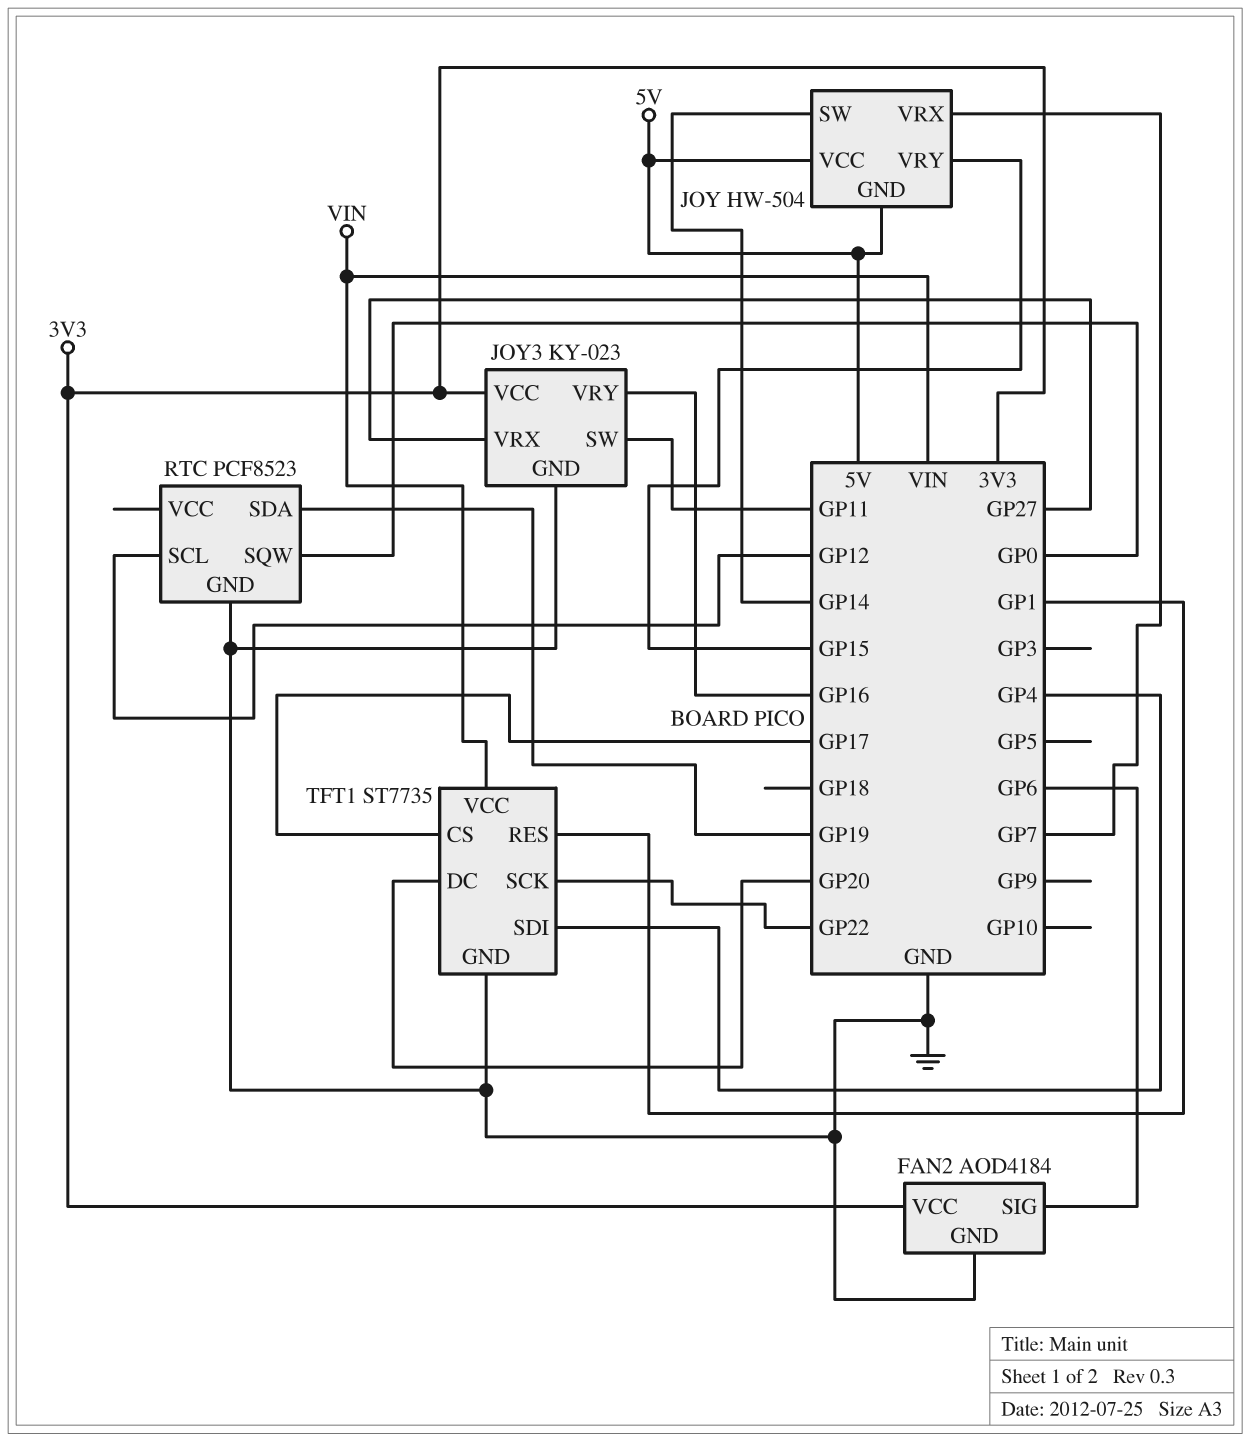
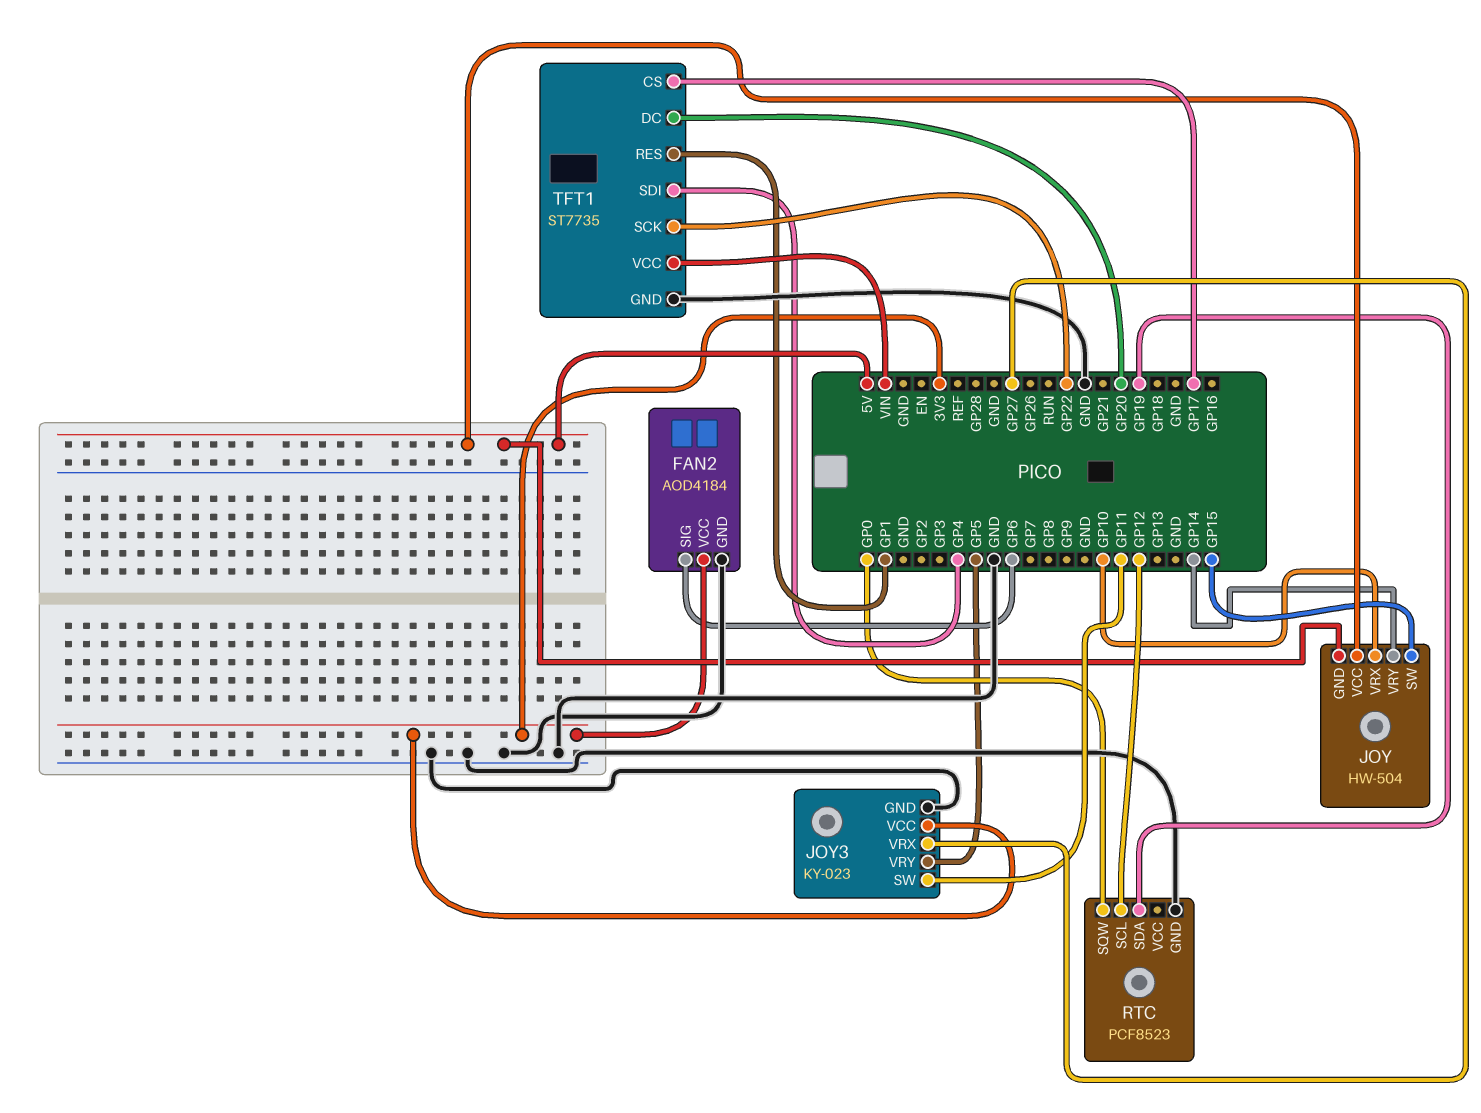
JOY pin SW: GP14 -> GP15
JOY pin VRX: GP7 -> GP10
JOY pin VRY: GP15 -> GP14
JOY3 pin VRY: GP16 -> GP5

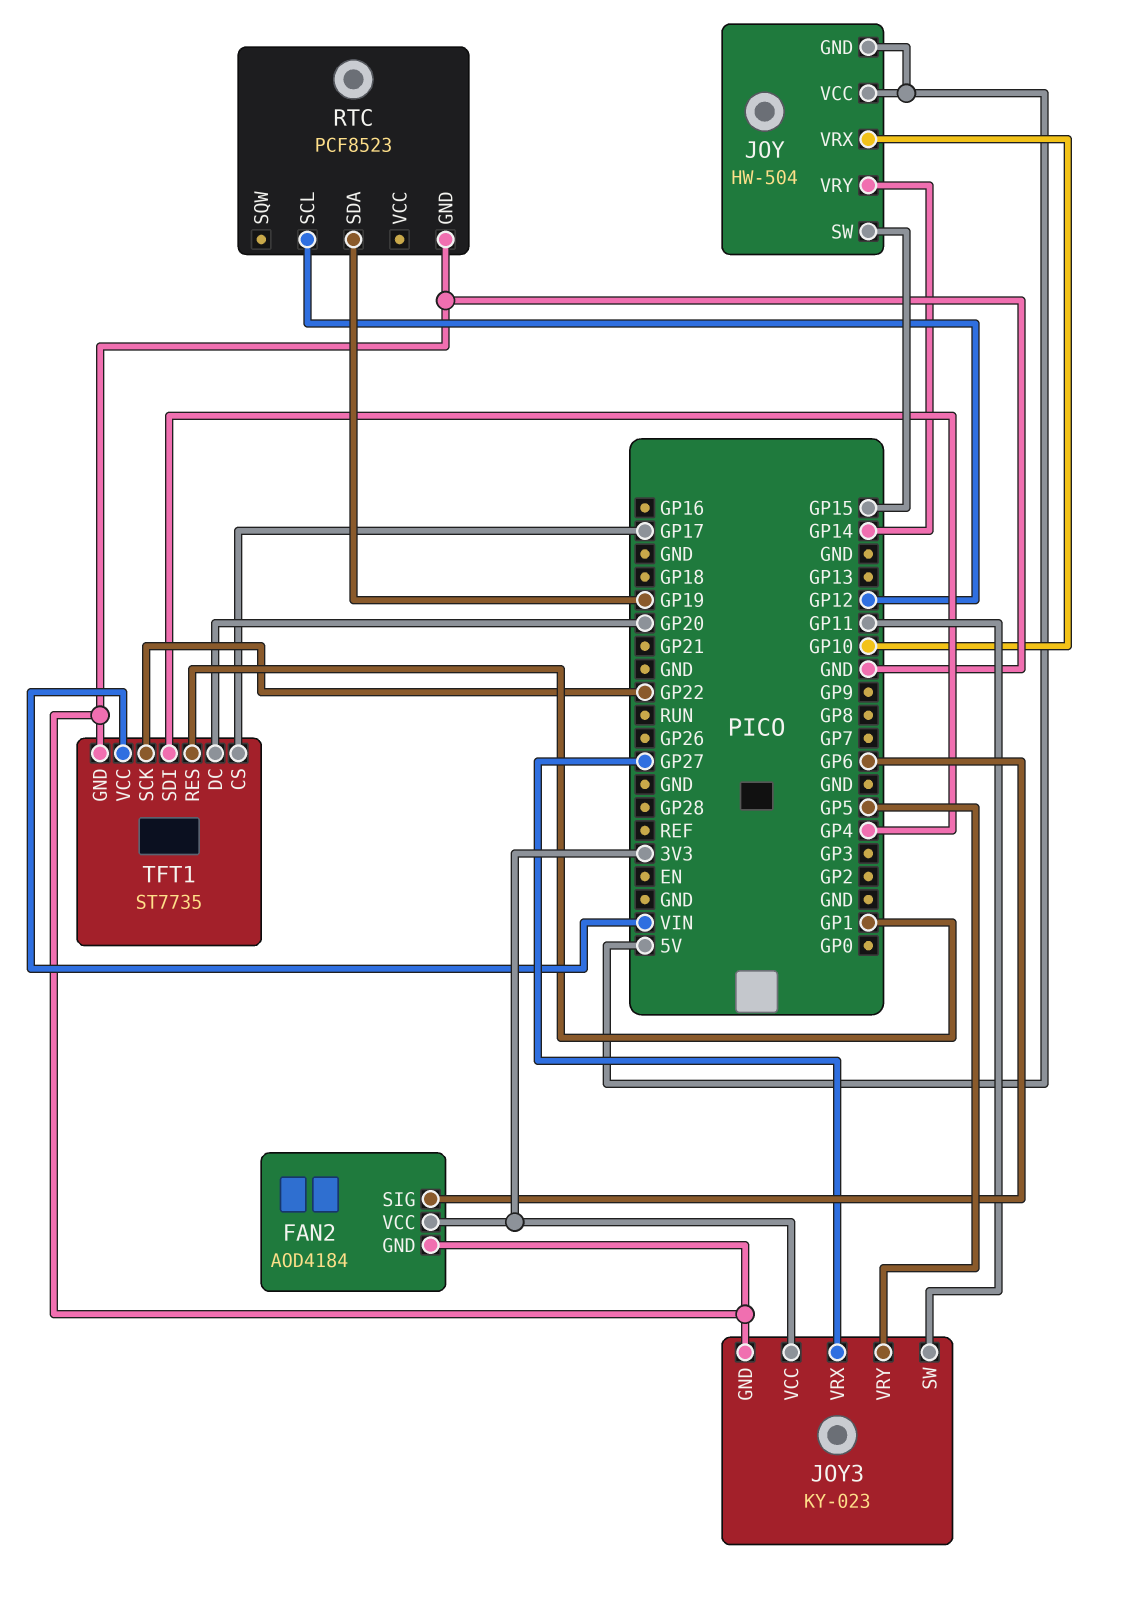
RTC pin SQW: GP0 -> none

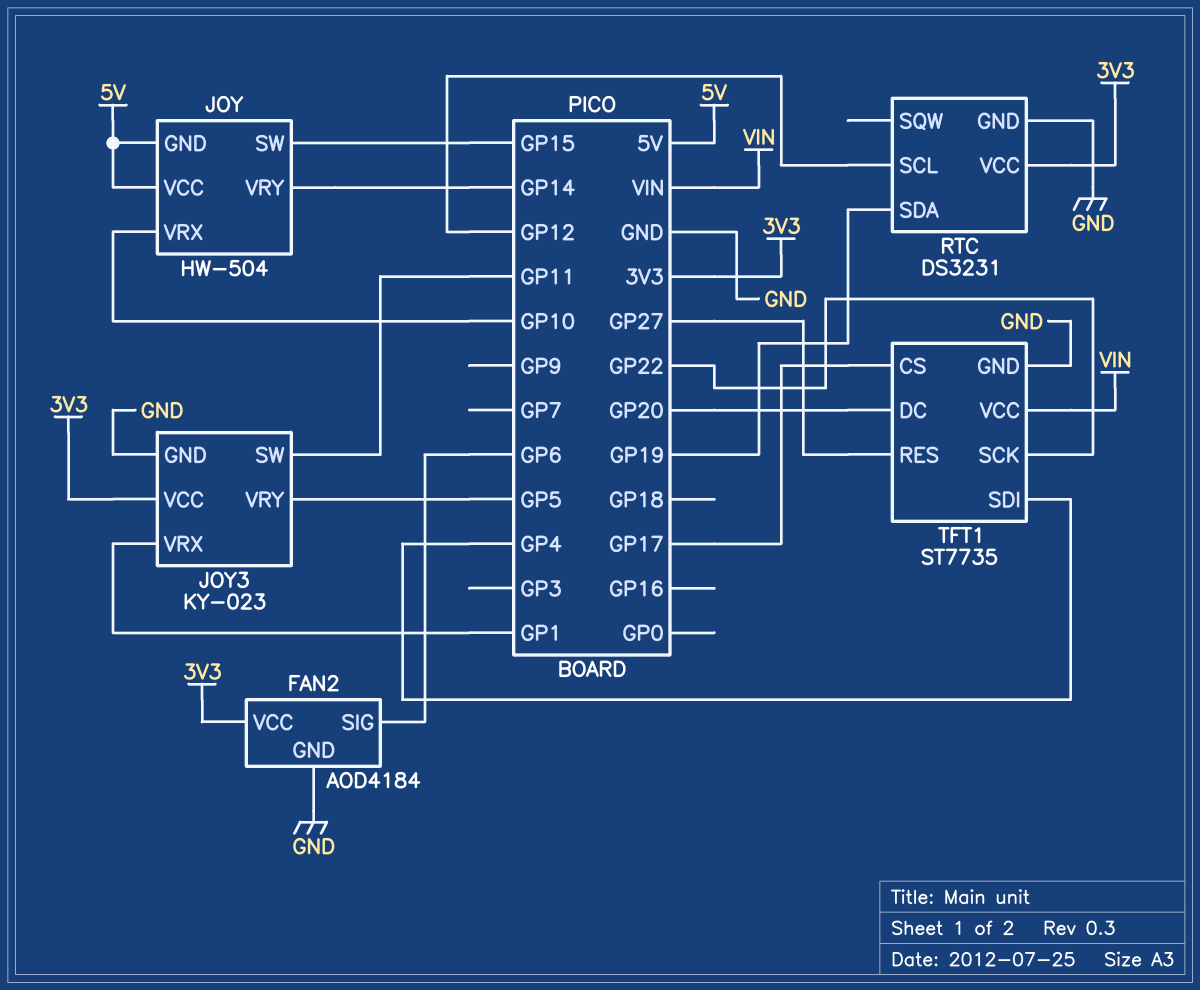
JOY3 pin VRX: GP27 -> GP1
RTC: PCF8523 -> DS3231
RTC pin VCC: none -> 3V3
TFT1 pin RES: GP1 -> GP27

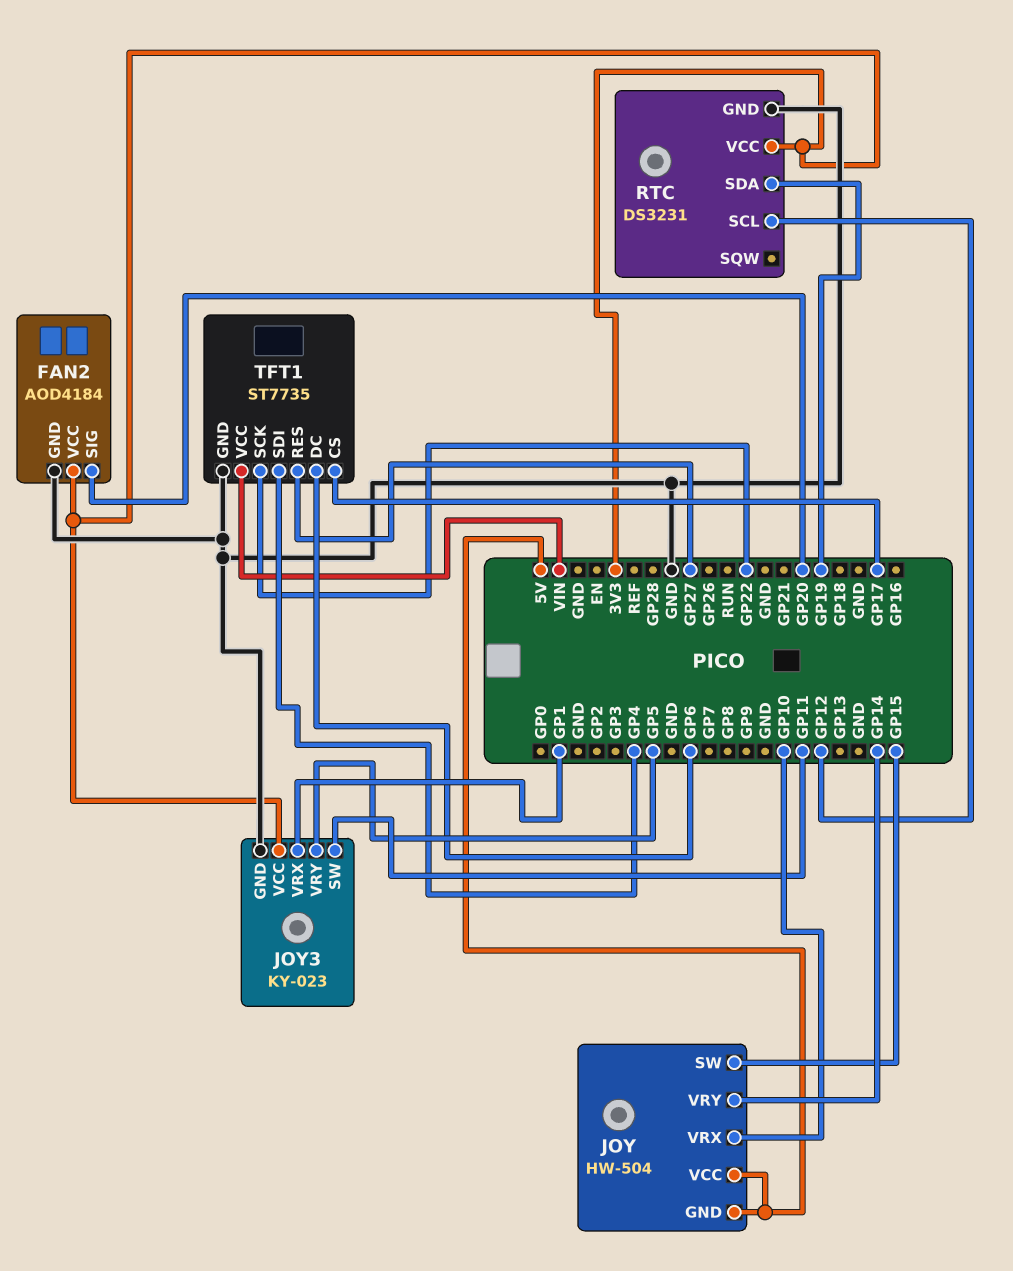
FAN2 pin SIG: GP6 -> GP20
TFT1 pin DC: GP20 -> GP6

